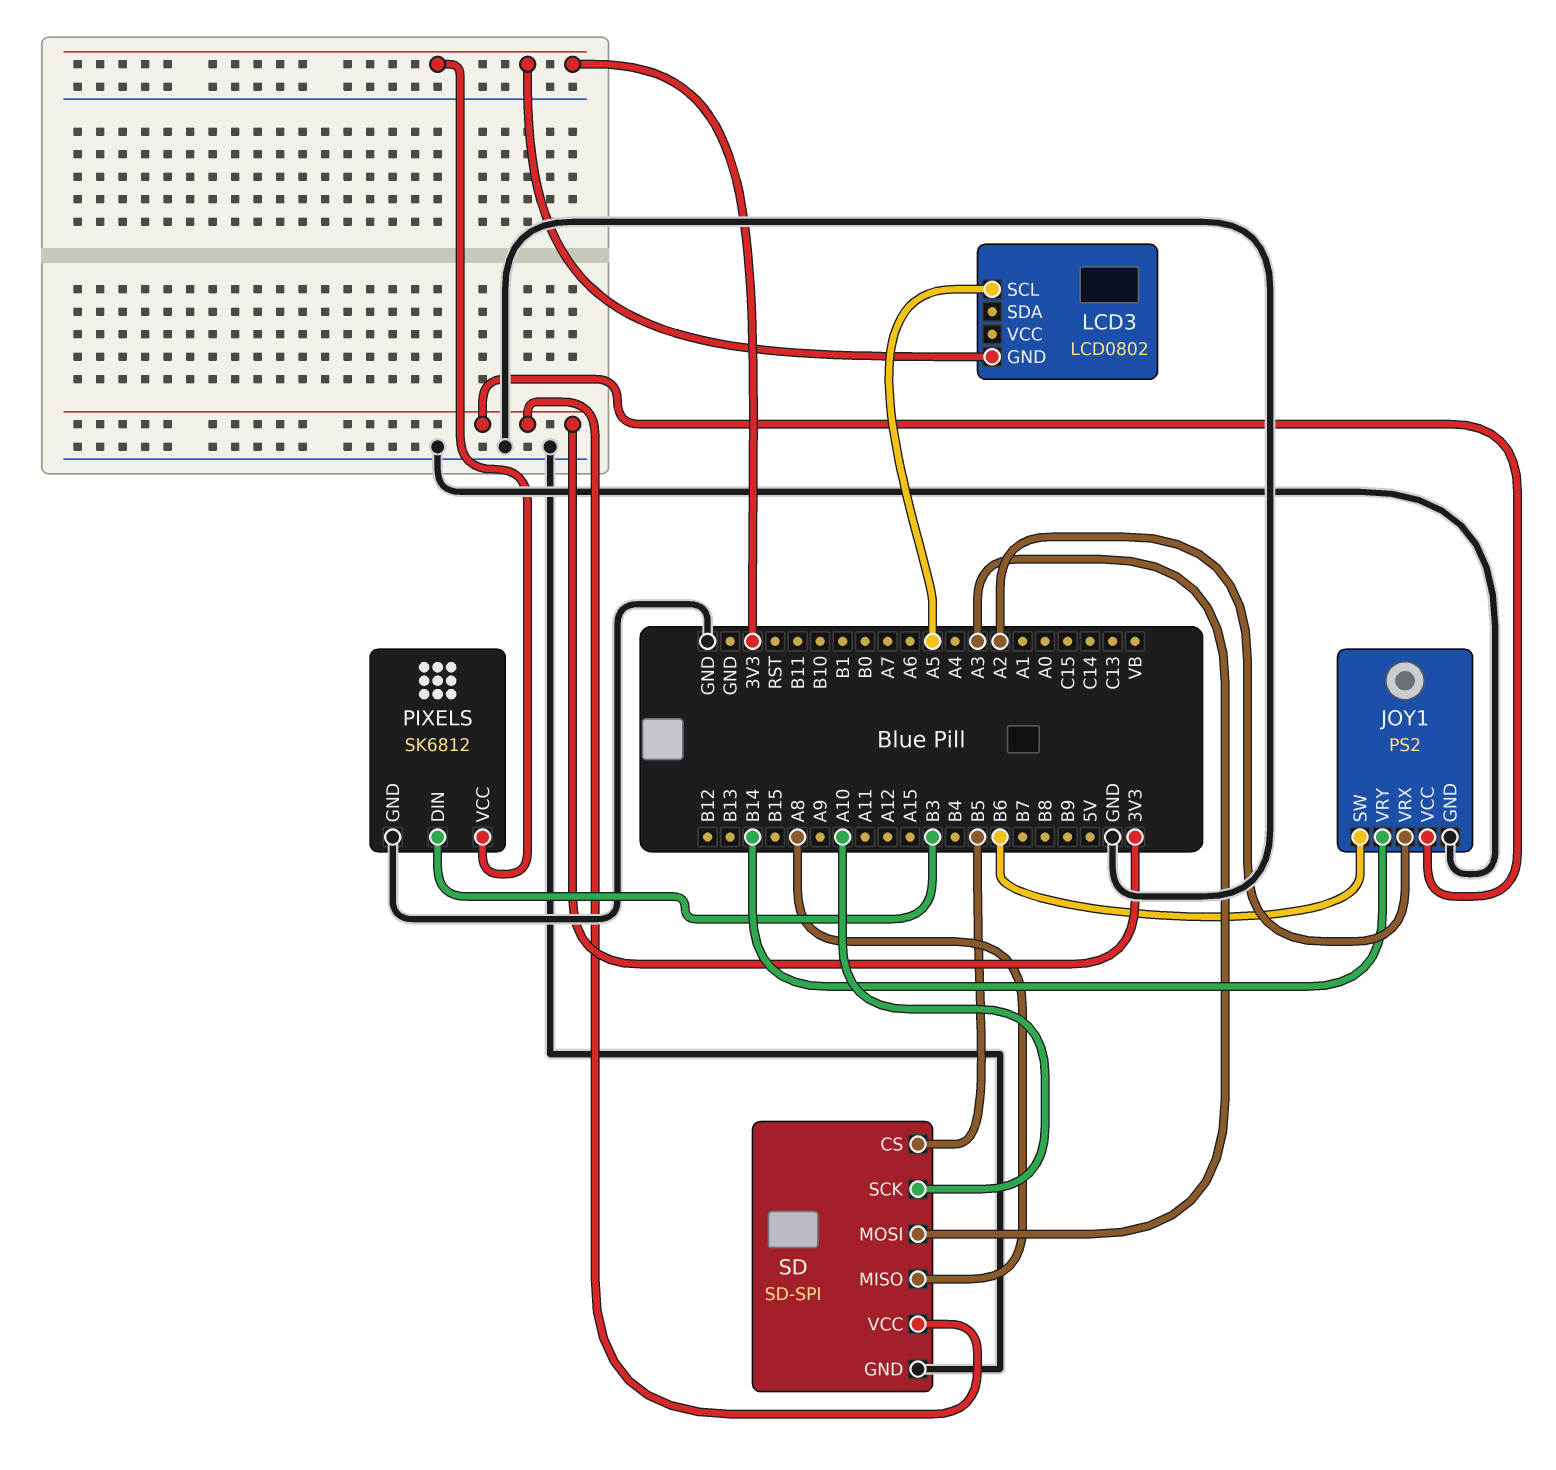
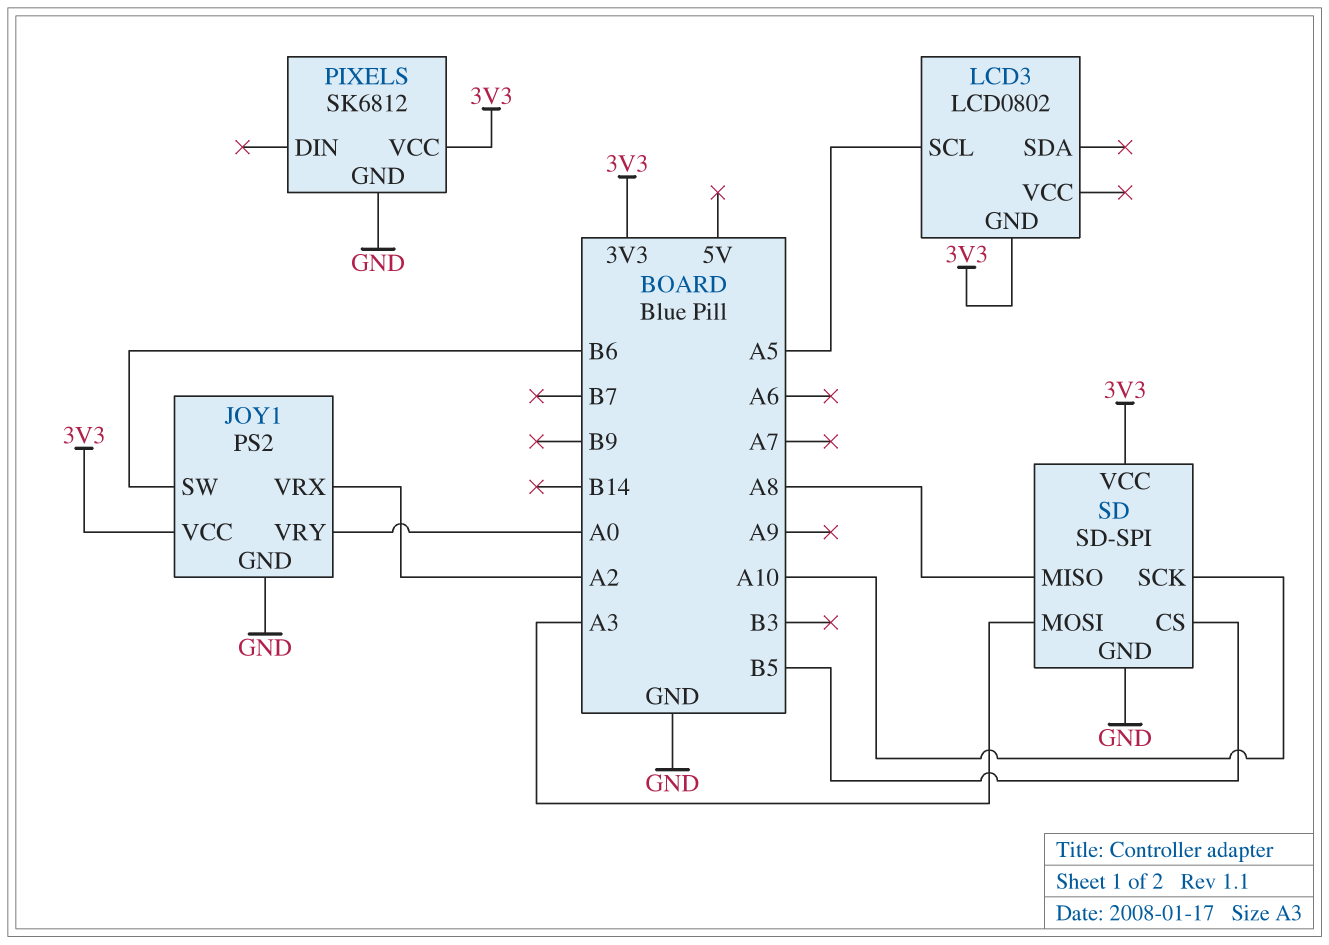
JOY1 pin VRY: B14 -> A0
PIXELS pin DIN: B3 -> none

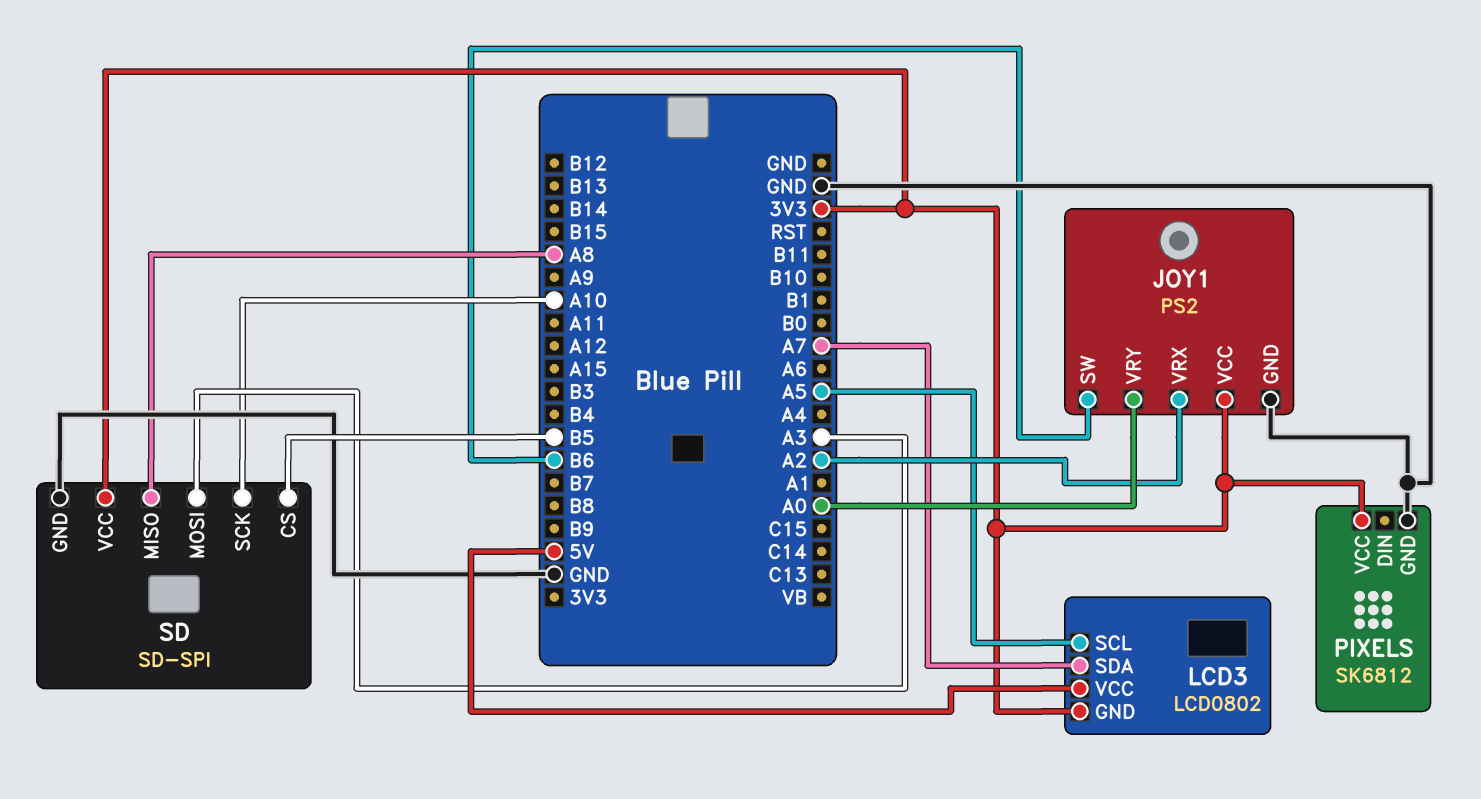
LCD3 pin SDA: none -> A7
LCD3 pin VCC: none -> 5V

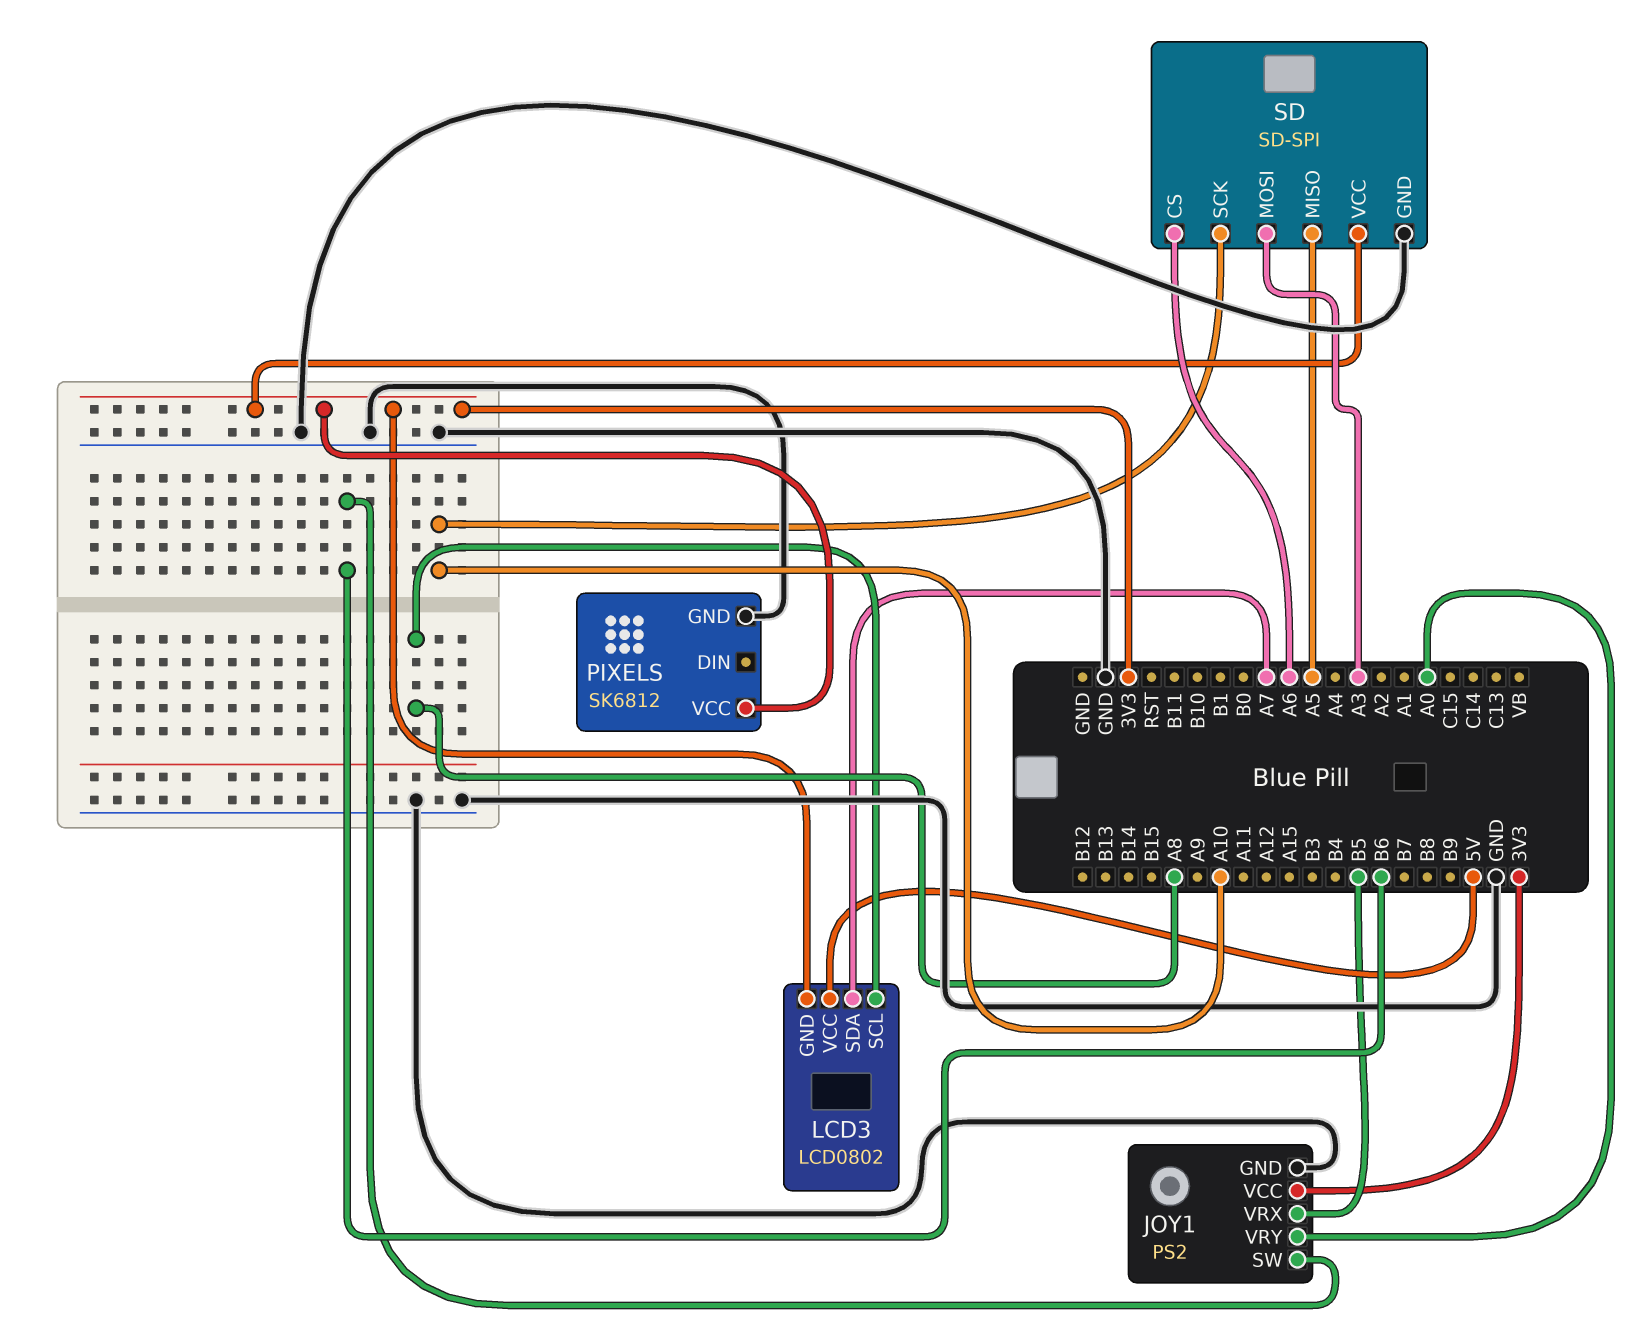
JOY1 pin VRX: A2 -> B5
LCD3 pin SCL: A5 -> A8
SD pin CS: B5 -> A6
SD pin MISO: A8 -> A5

